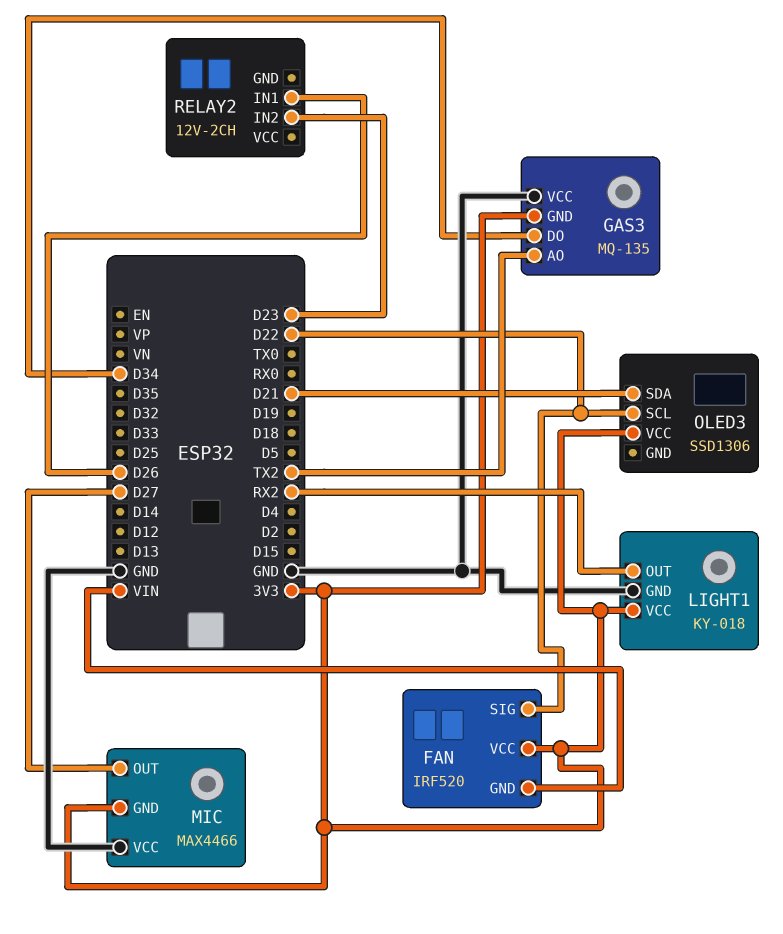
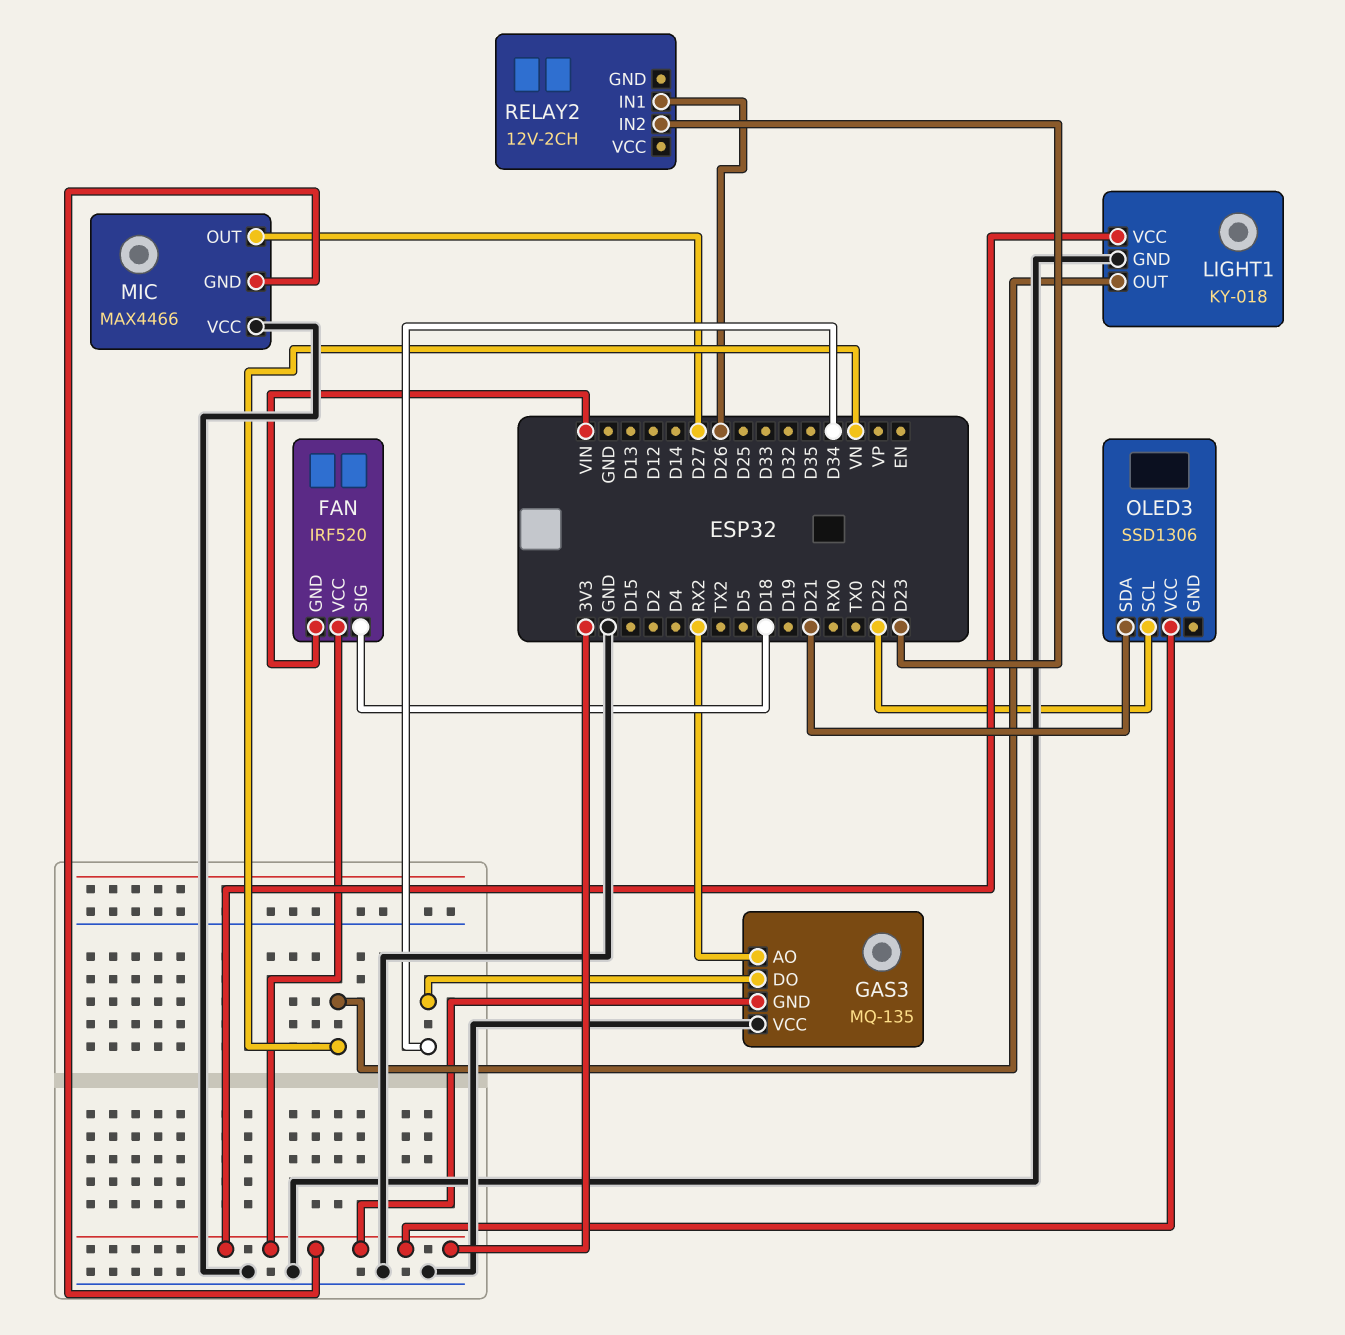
FAN pin SIG: D22 -> D18
GAS3 pin AO: TX2 -> RX2
LIGHT1 pin OUT: RX2 -> VN

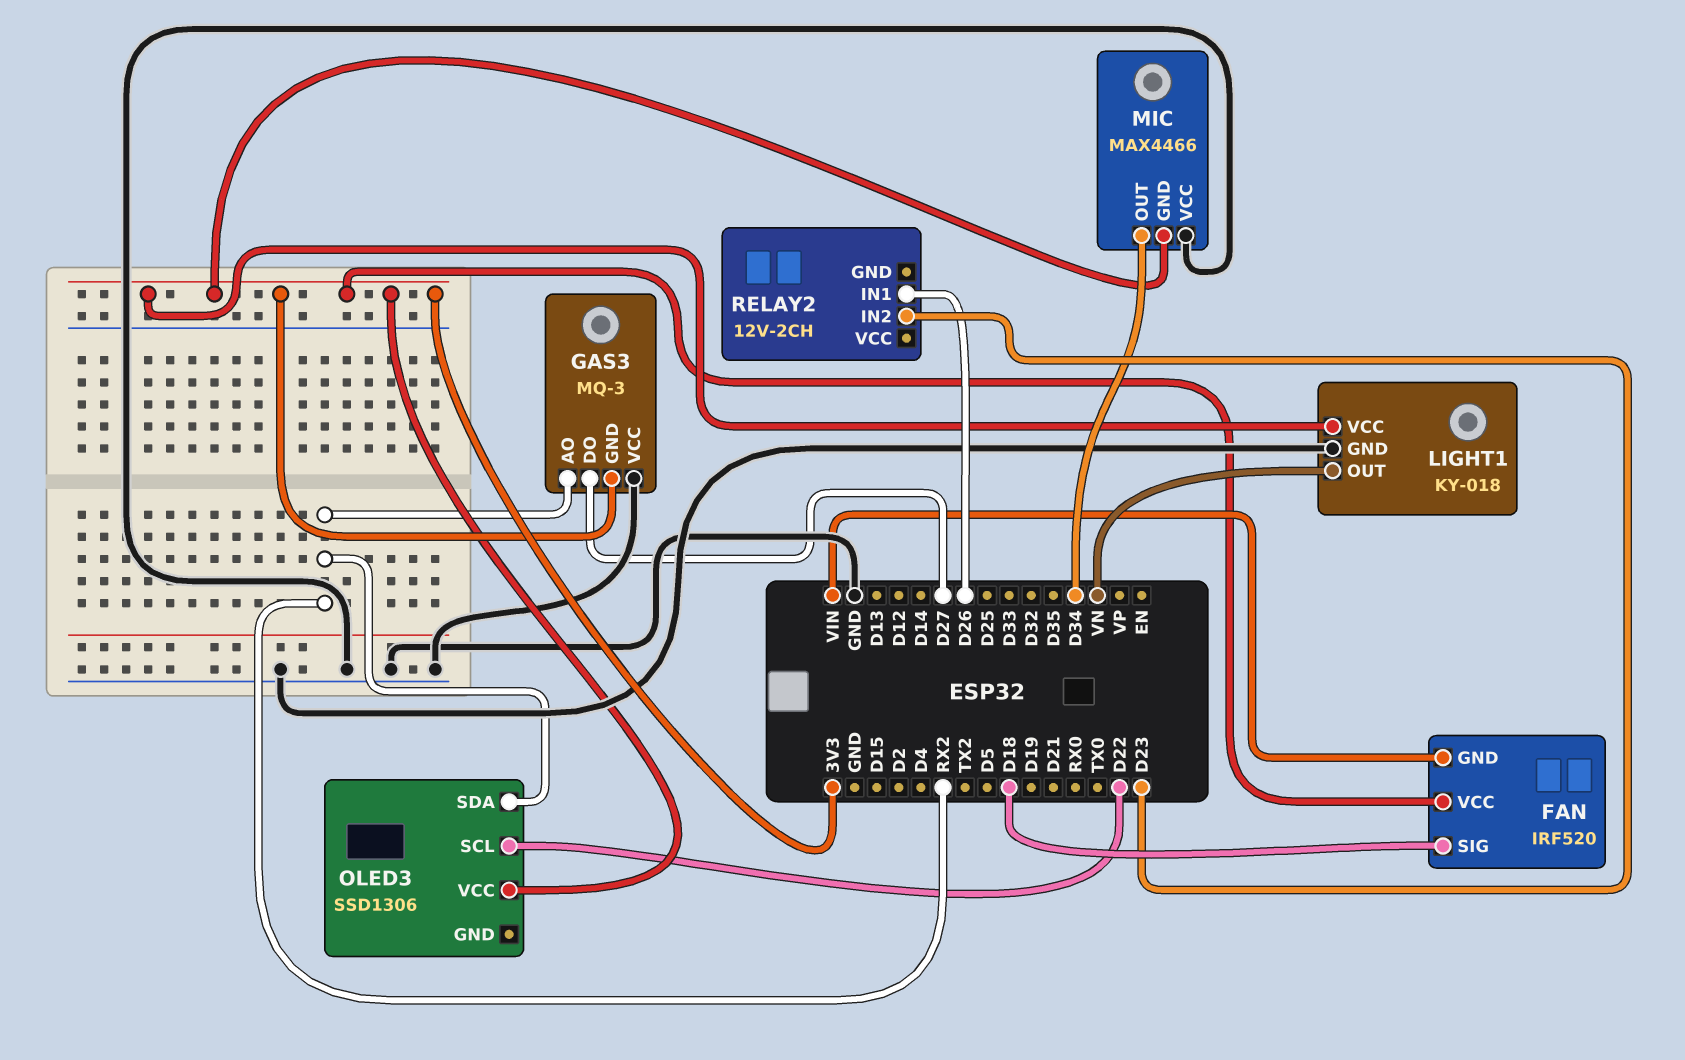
GAS3: MQ-135 -> MQ-3
GAS3 pin DO: D34 -> D27
MIC pin OUT: D27 -> D34
OLED3 pin SDA: D21 -> RX2

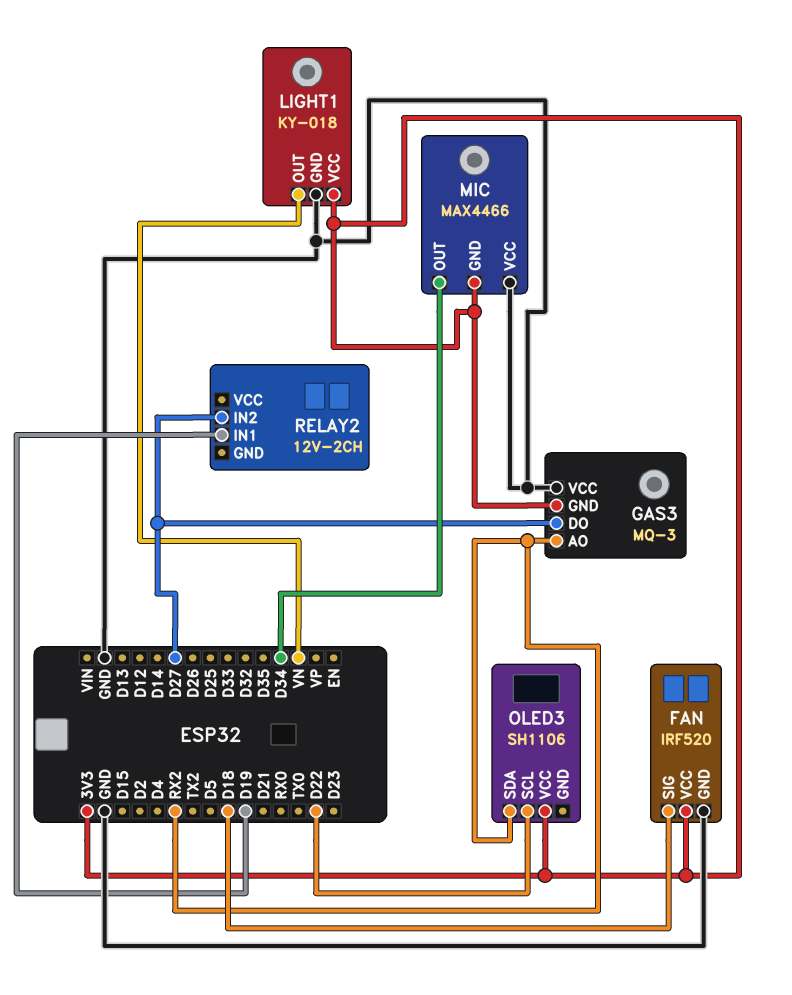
FAN pin GND: VIN -> GND
OLED3: SSD1306 -> SH1106
RELAY2 pin IN1: D26 -> D19
RELAY2 pin IN2: D23 -> D27

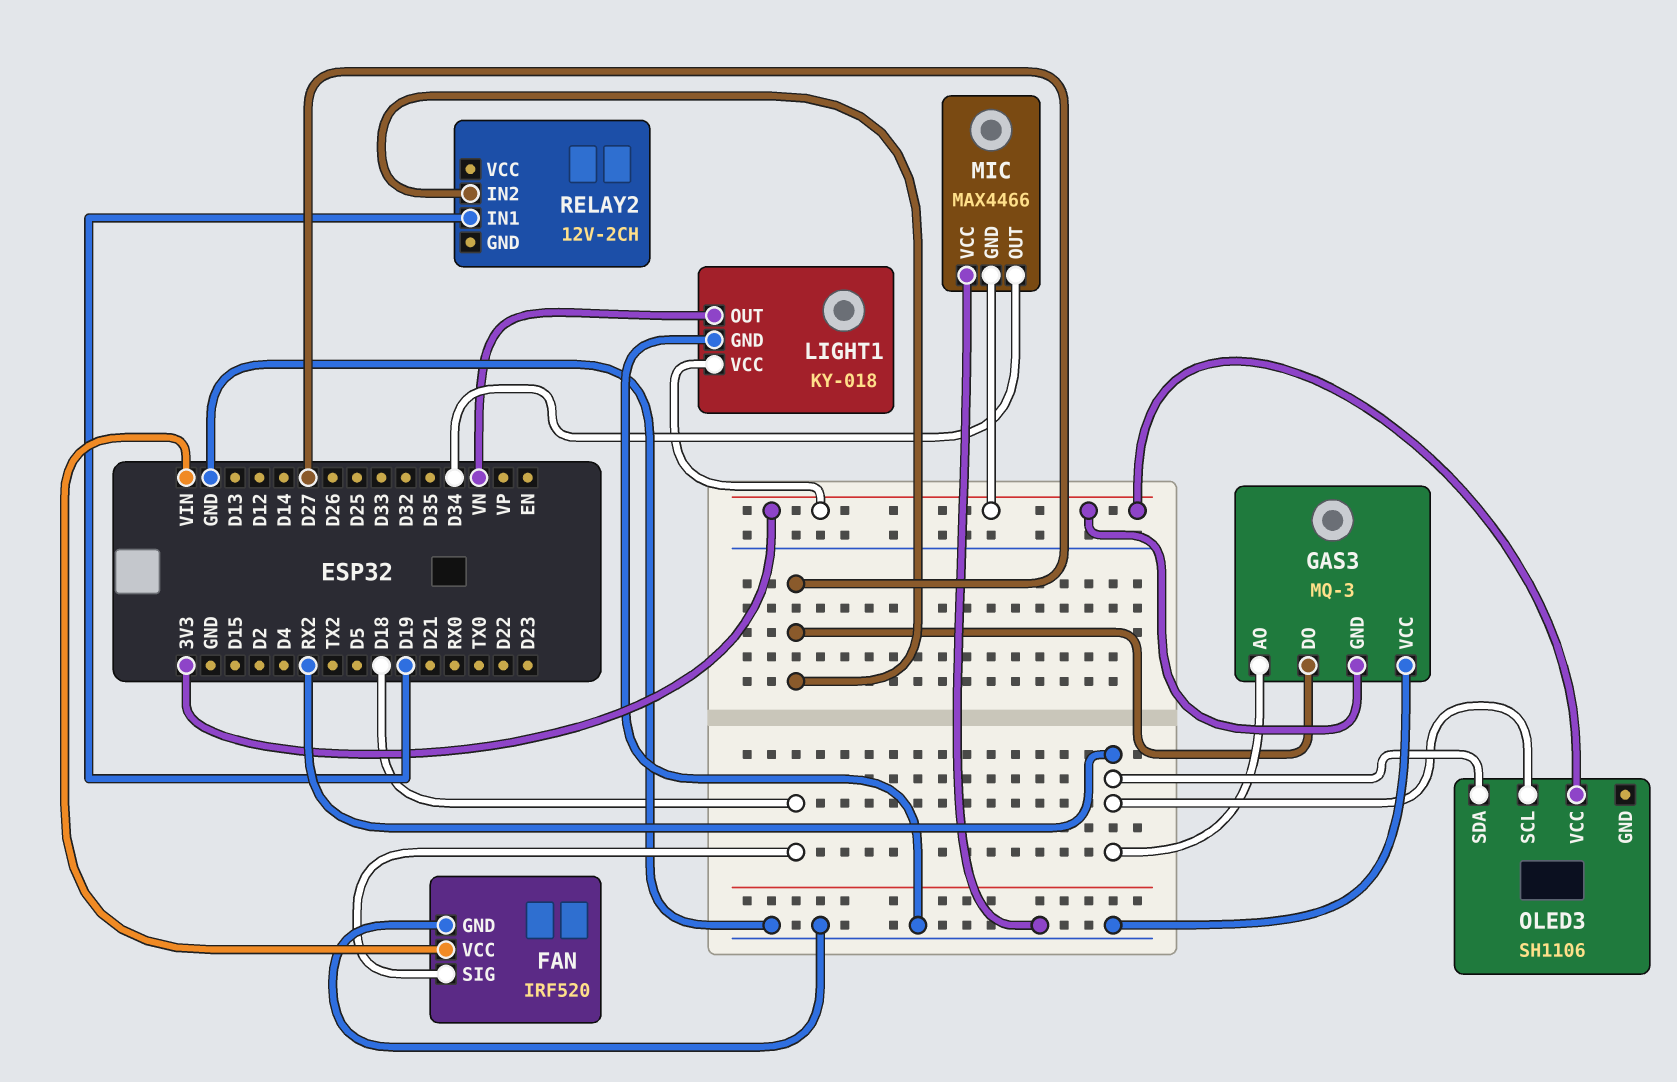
FAN pin VCC: 3V3 -> VIN
OLED3 pin SCL: D22 -> RX2

